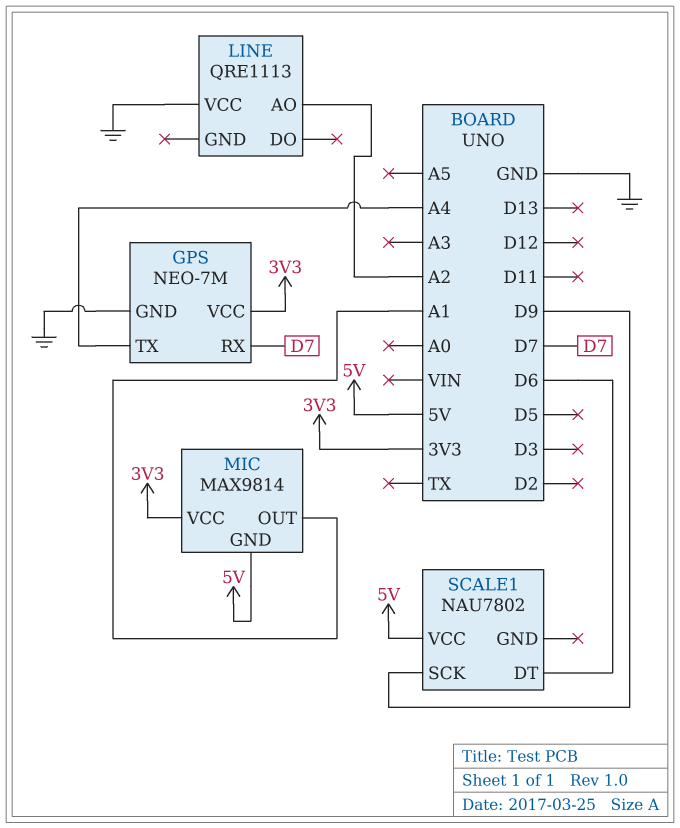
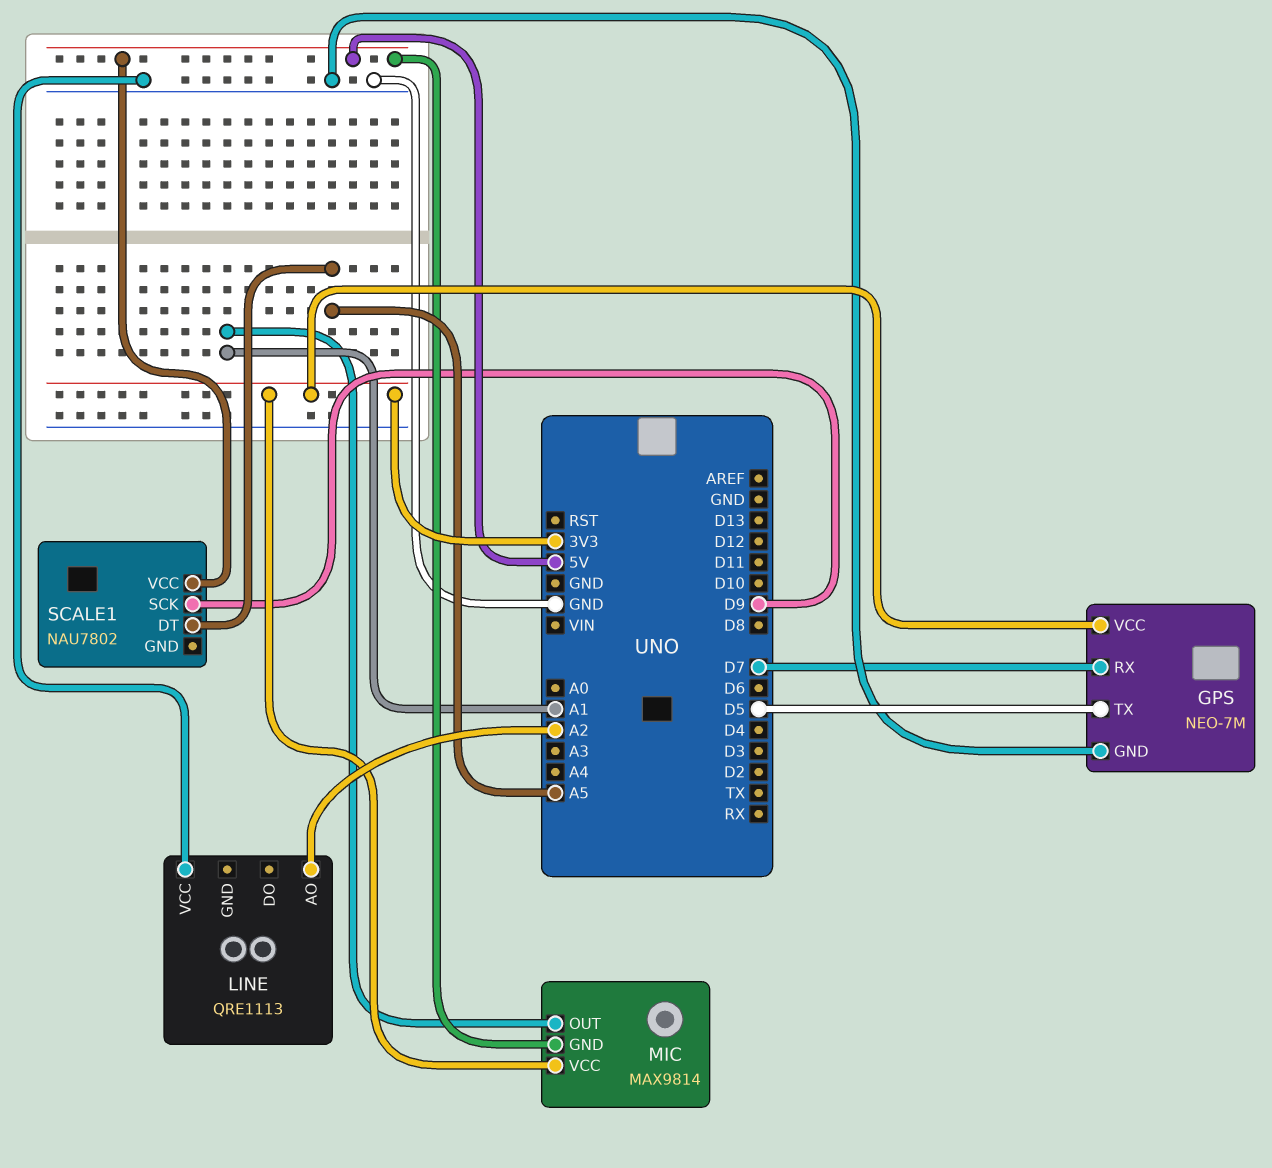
GPS pin TX: A4 -> D5
SCALE1 pin DT: D6 -> A5

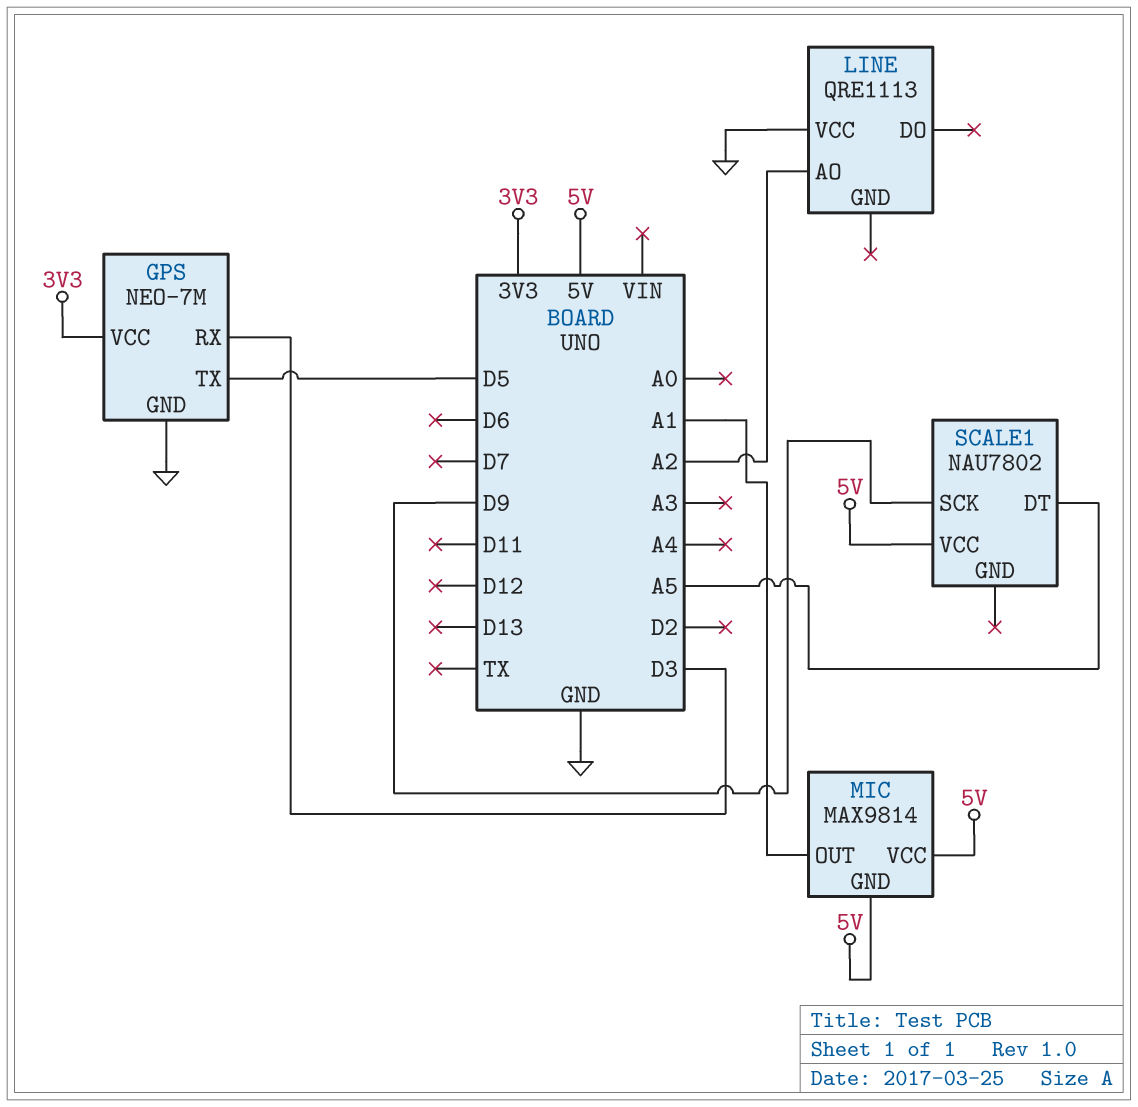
GPS pin RX: D7 -> D3
MIC pin VCC: 3V3 -> 5V

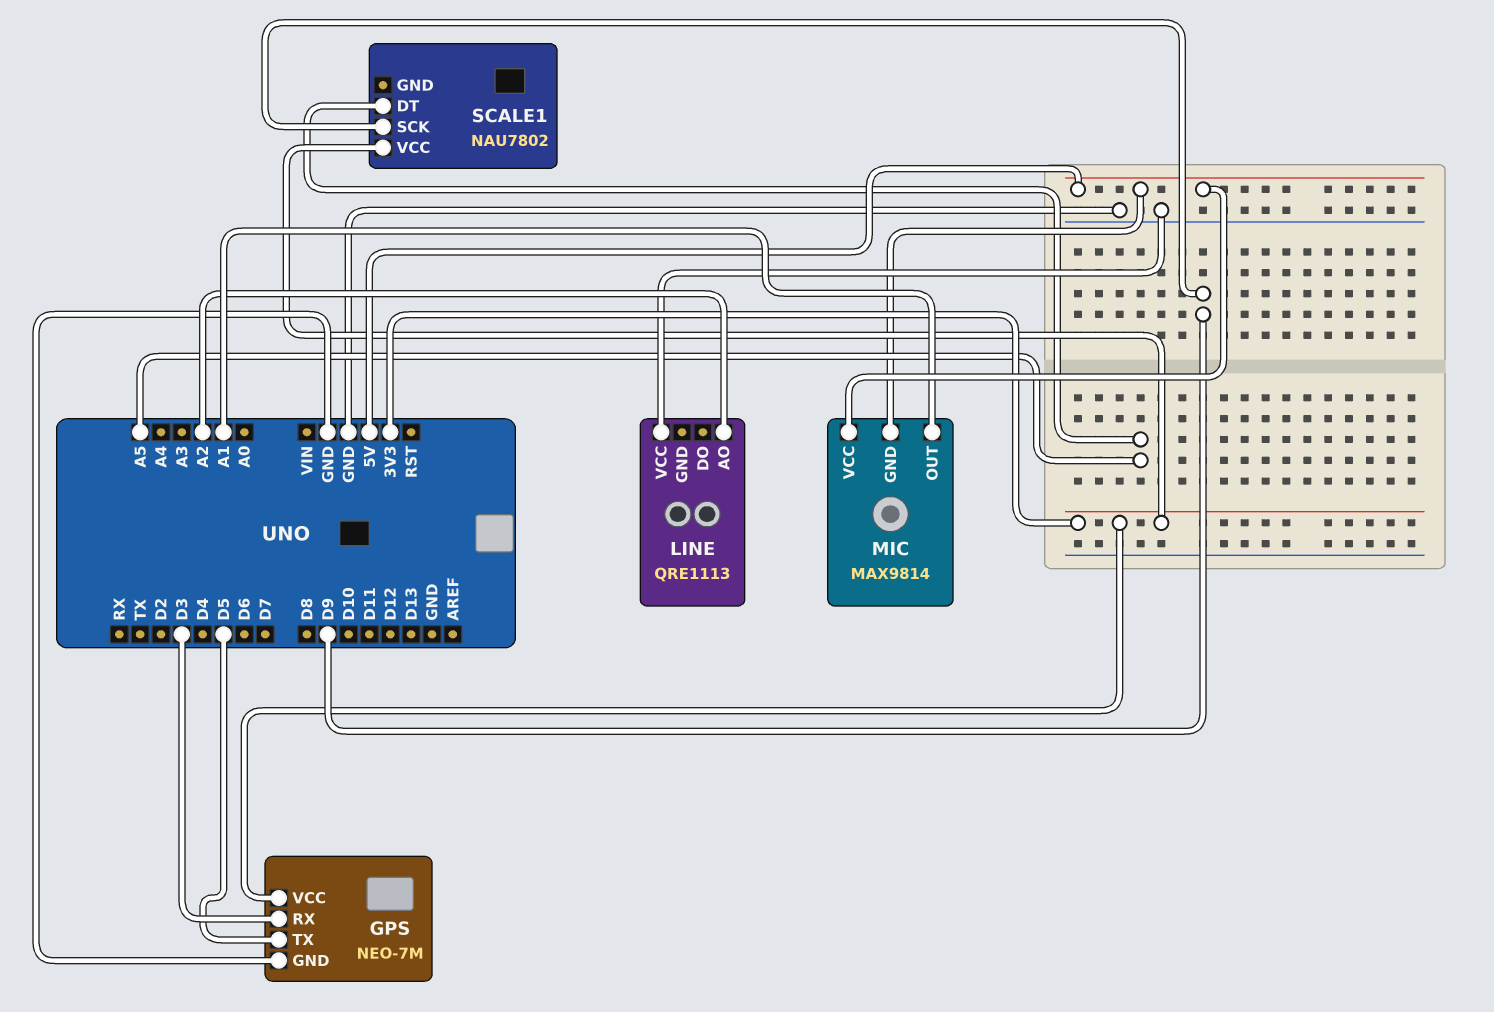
SCALE1 pin VCC: 5V -> 3V3

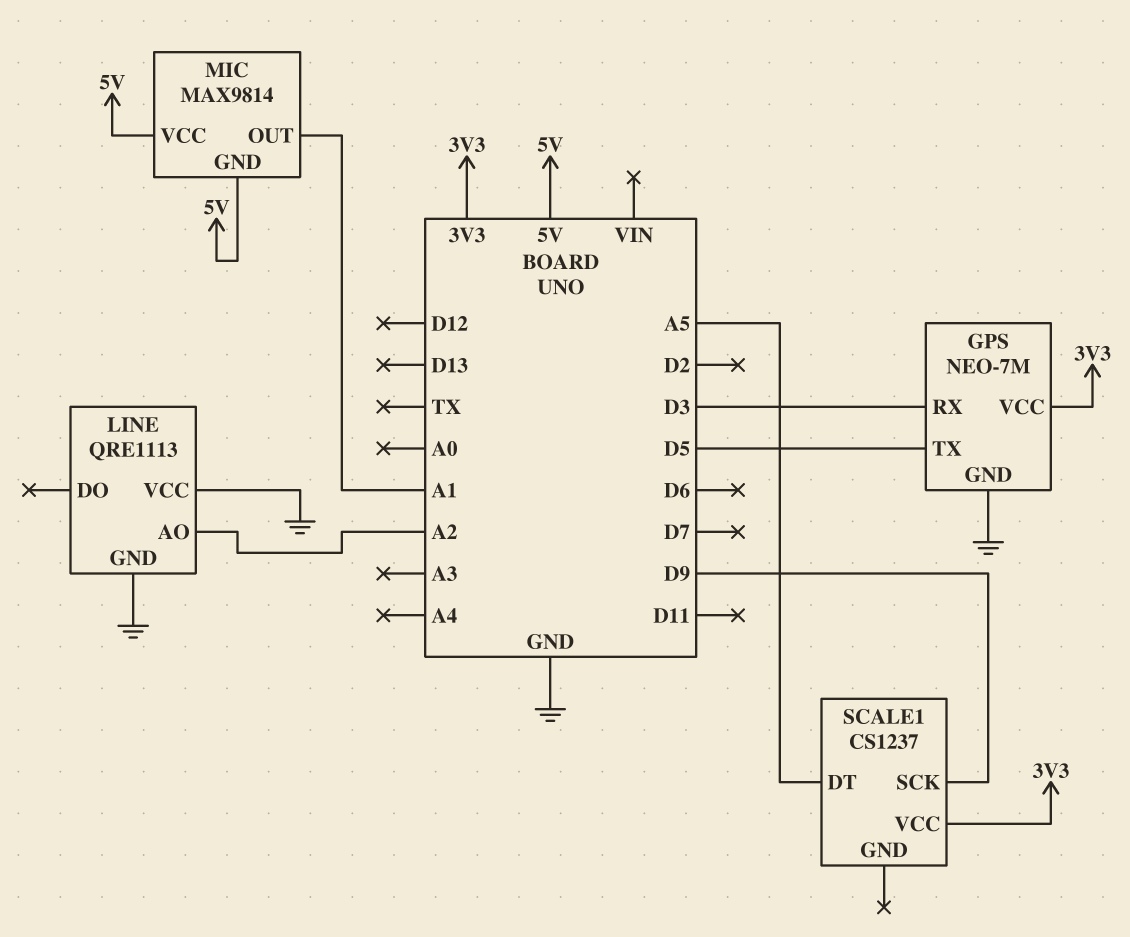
LINE pin GND: none -> GND
SCALE1: NAU7802 -> CS1237

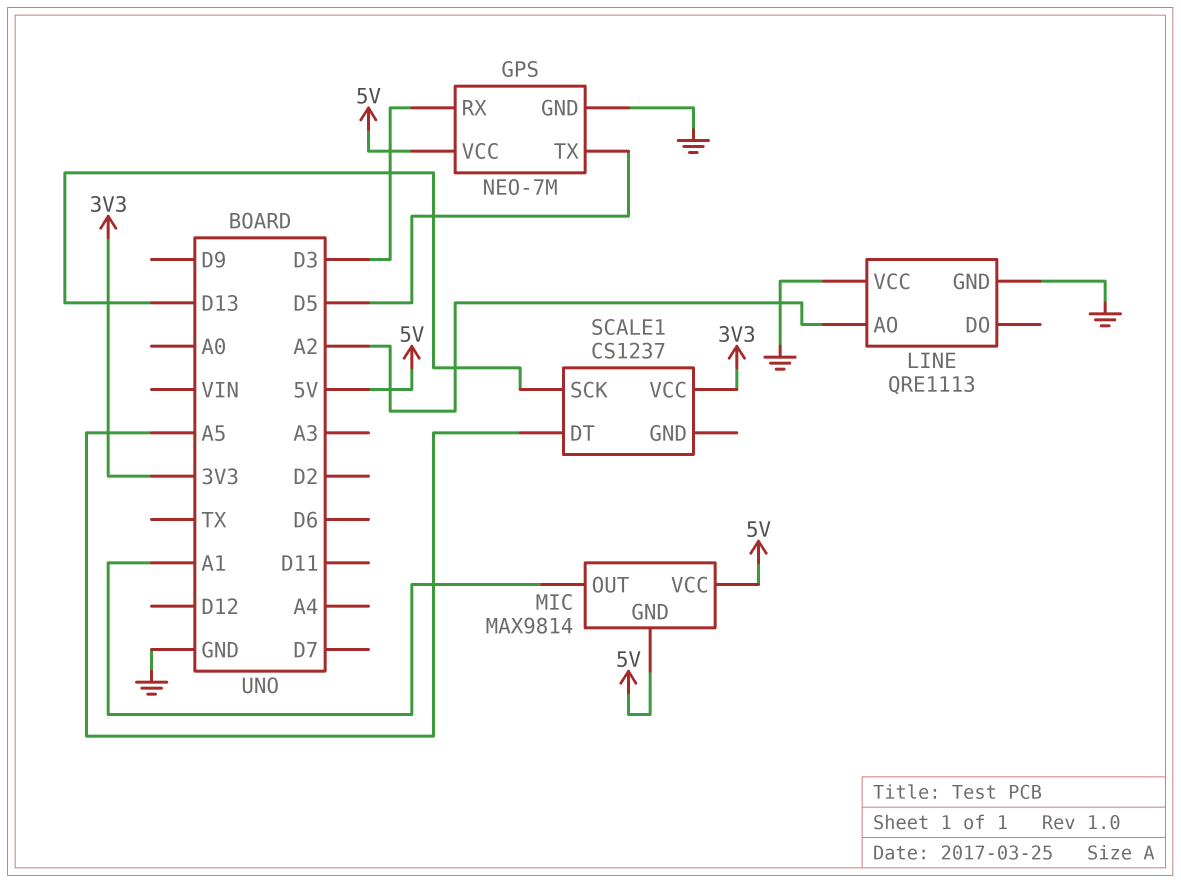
GPS pin VCC: 3V3 -> 5V
SCALE1 pin SCK: D9 -> D13

